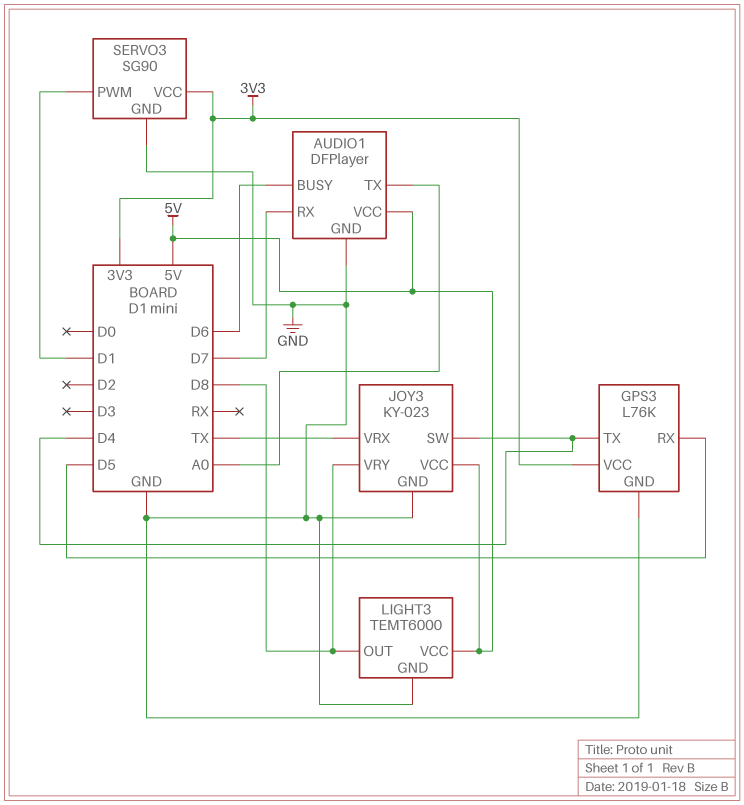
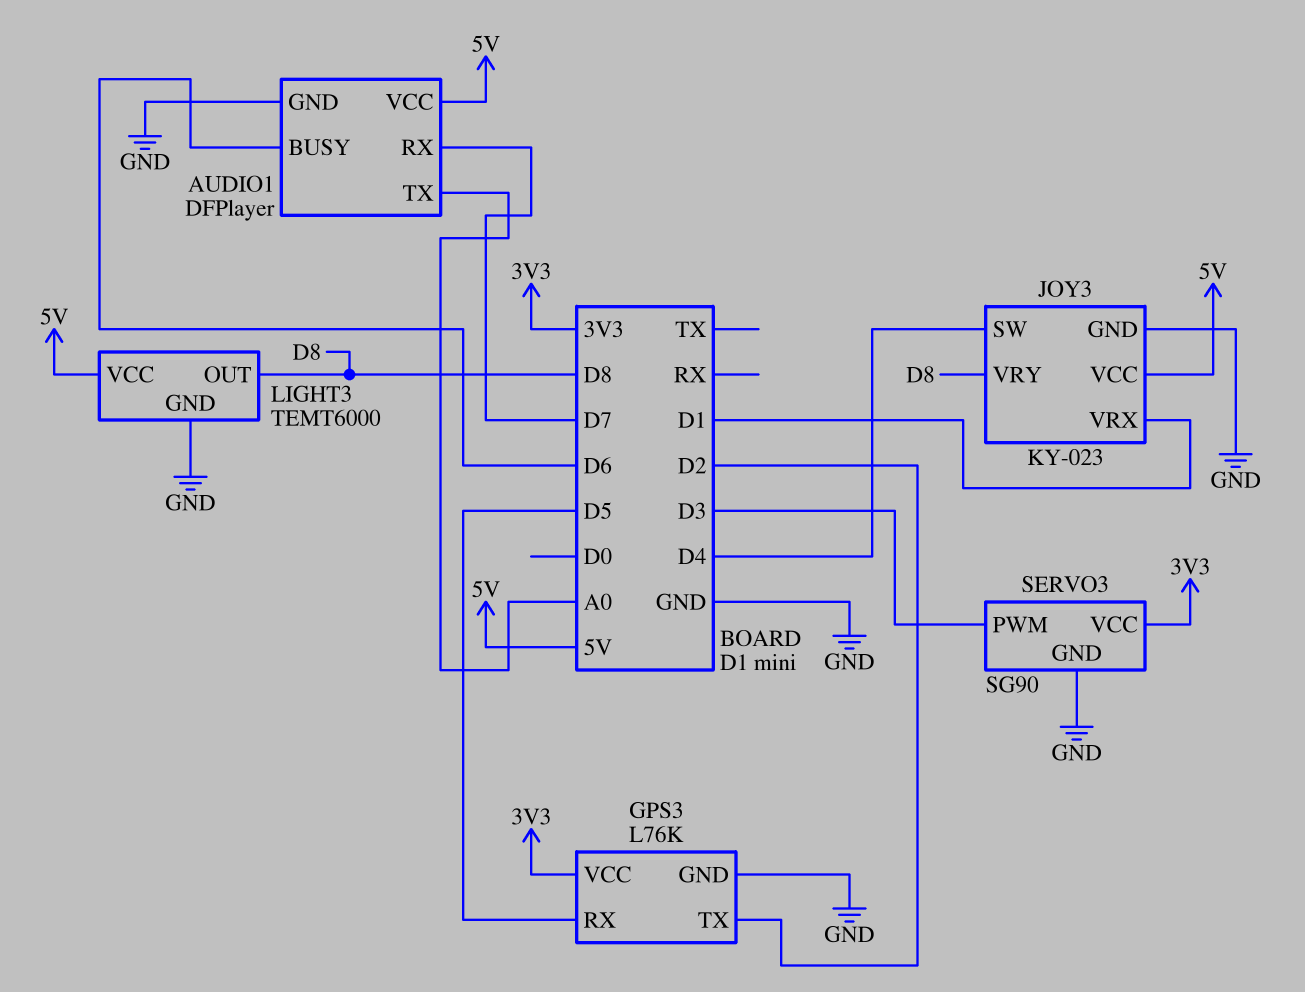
GPS3 pin TX: D4 -> D2
JOY3 pin VRX: TX -> D1
SERVO3 pin PWM: D1 -> D3

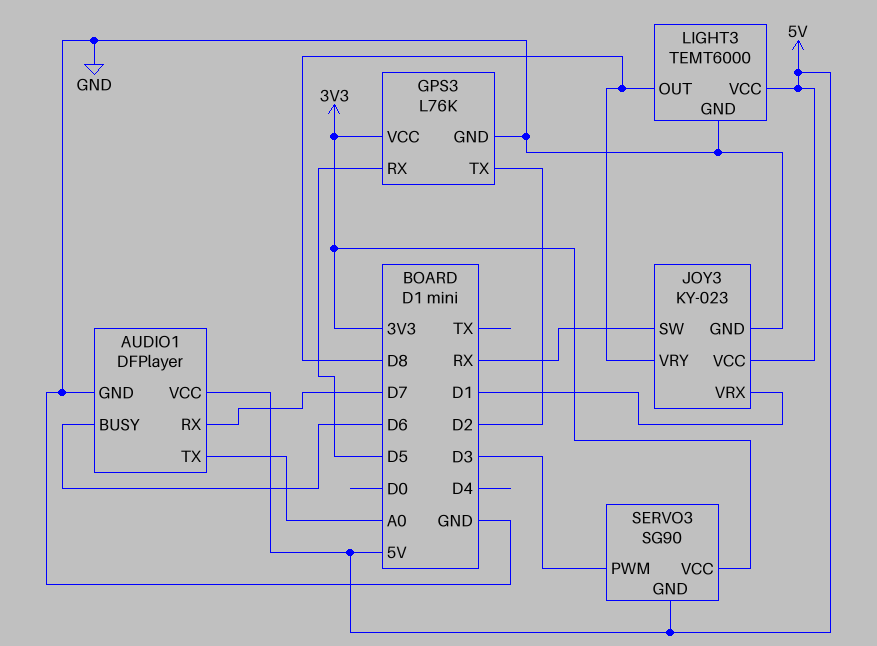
JOY3 pin SW: D4 -> RX
SERVO3 pin GND: GND -> 5V

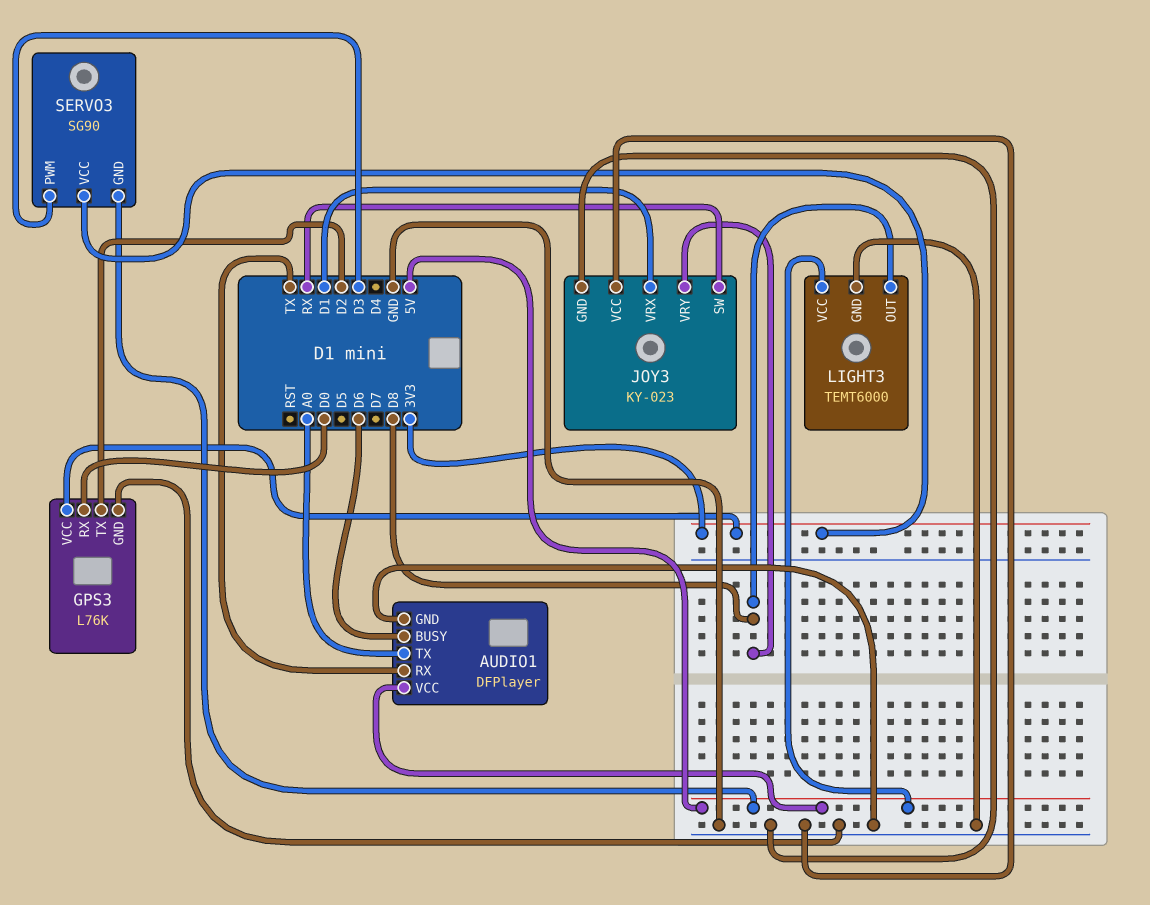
AUDIO1 pin RX: D7 -> TX
GPS3 pin RX: D5 -> D0
JOY3 pin VCC: 5V -> GND

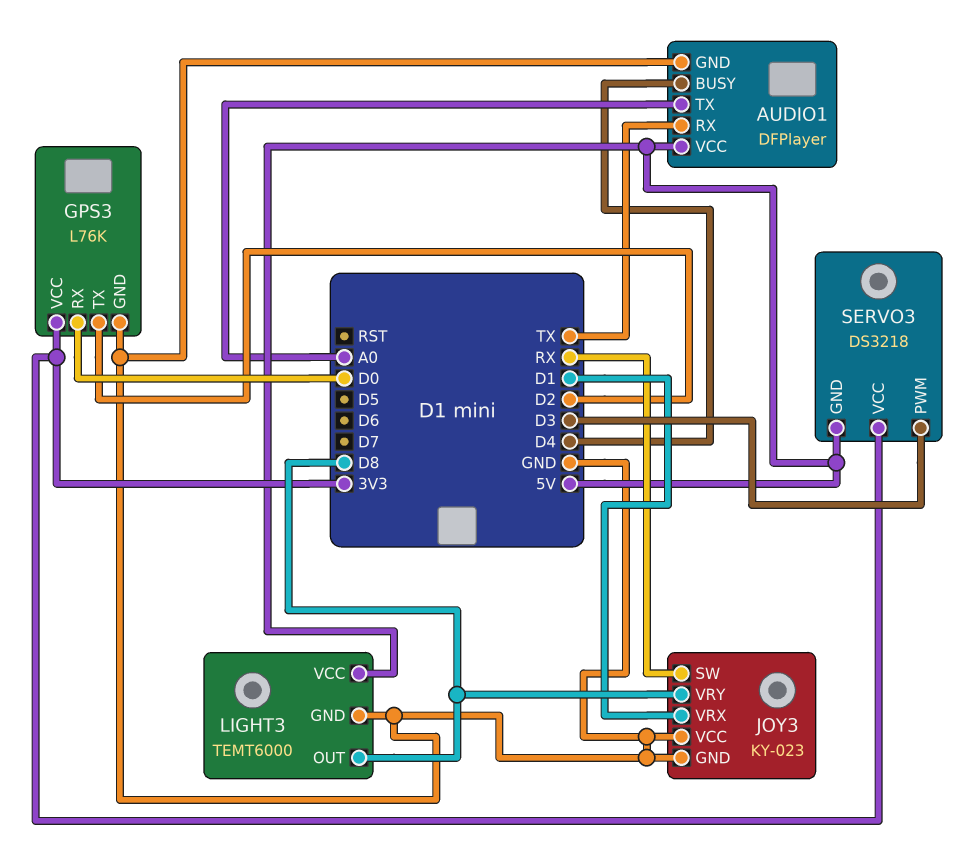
AUDIO1 pin BUSY: D6 -> D4
SERVO3: SG90 -> DS3218

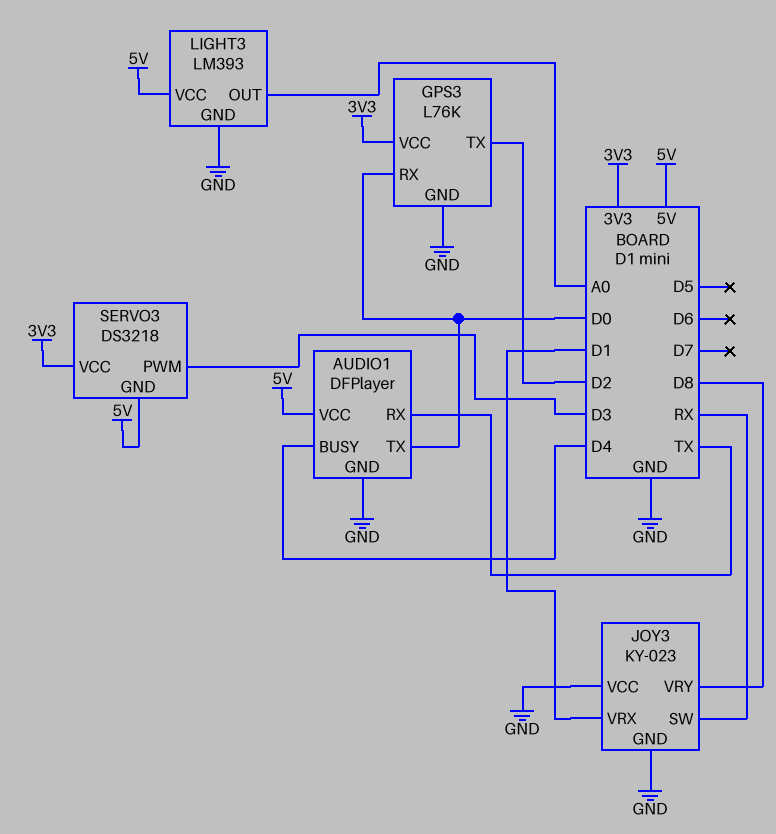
AUDIO1 pin TX: A0 -> D0
LIGHT3: TEMT6000 -> LM393
LIGHT3 pin OUT: D8 -> A0

